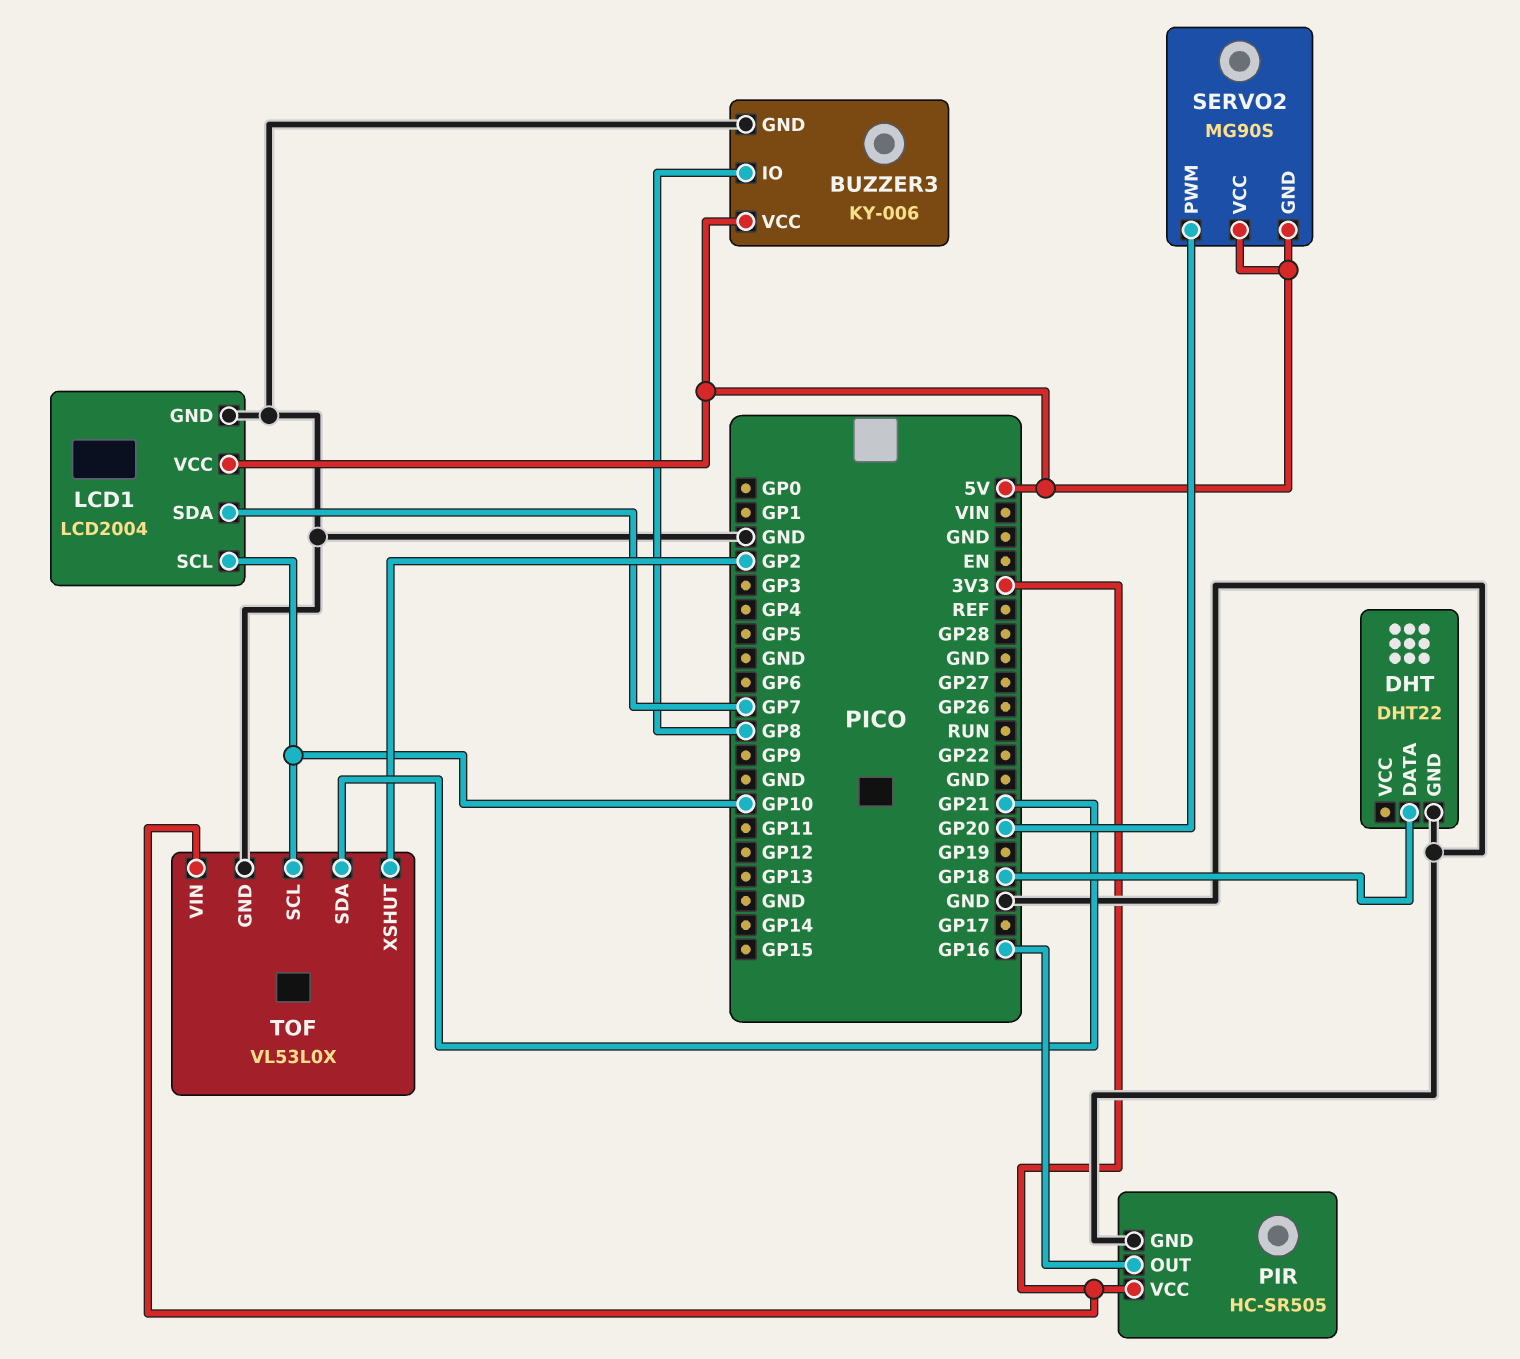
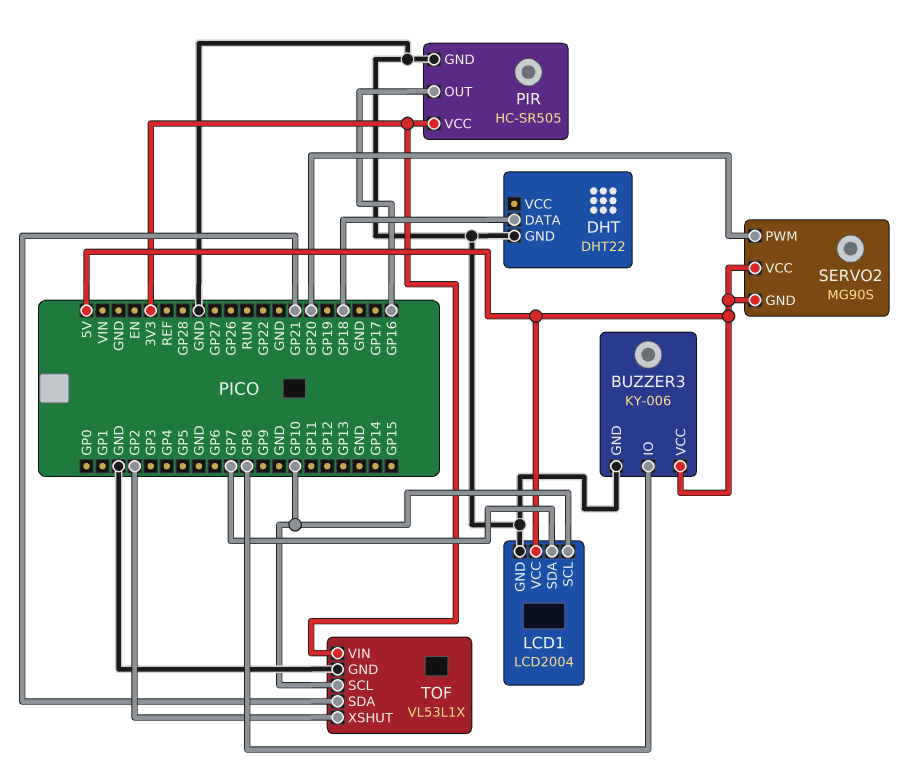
TOF: VL53L0X -> VL53L1X

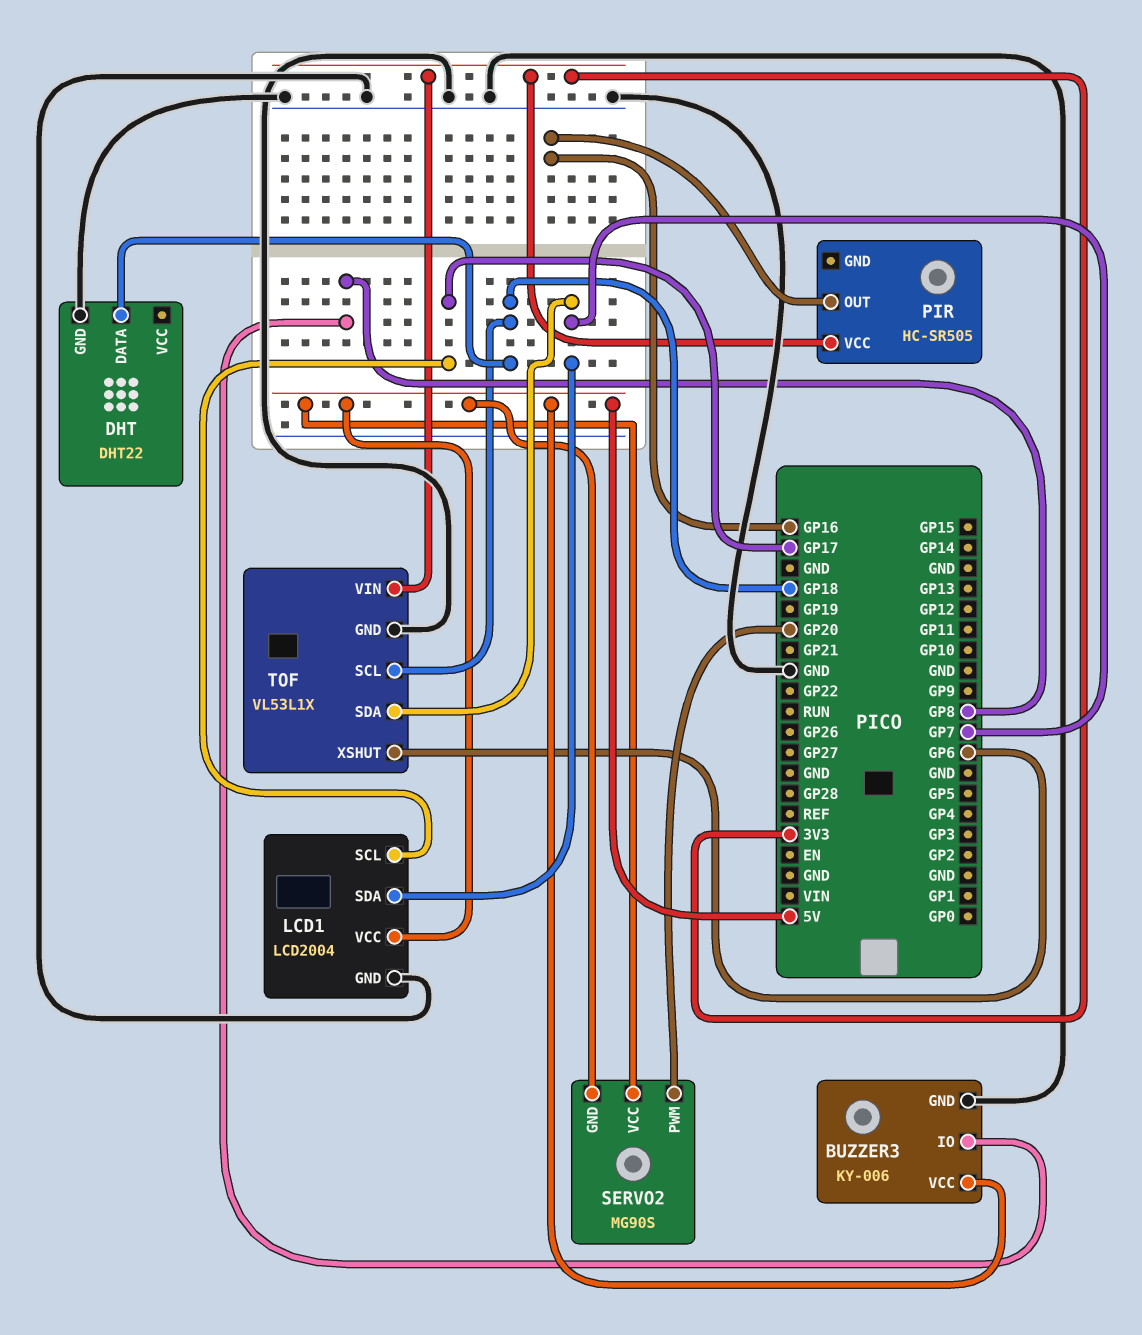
LCD1 pin SCL: GP10 -> GP17
PIR pin GND: GND -> none
TOF pin SCL: GP10 -> GP18
TOF pin SDA: GP21 -> GP7
TOF pin XSHUT: GP2 -> GP6

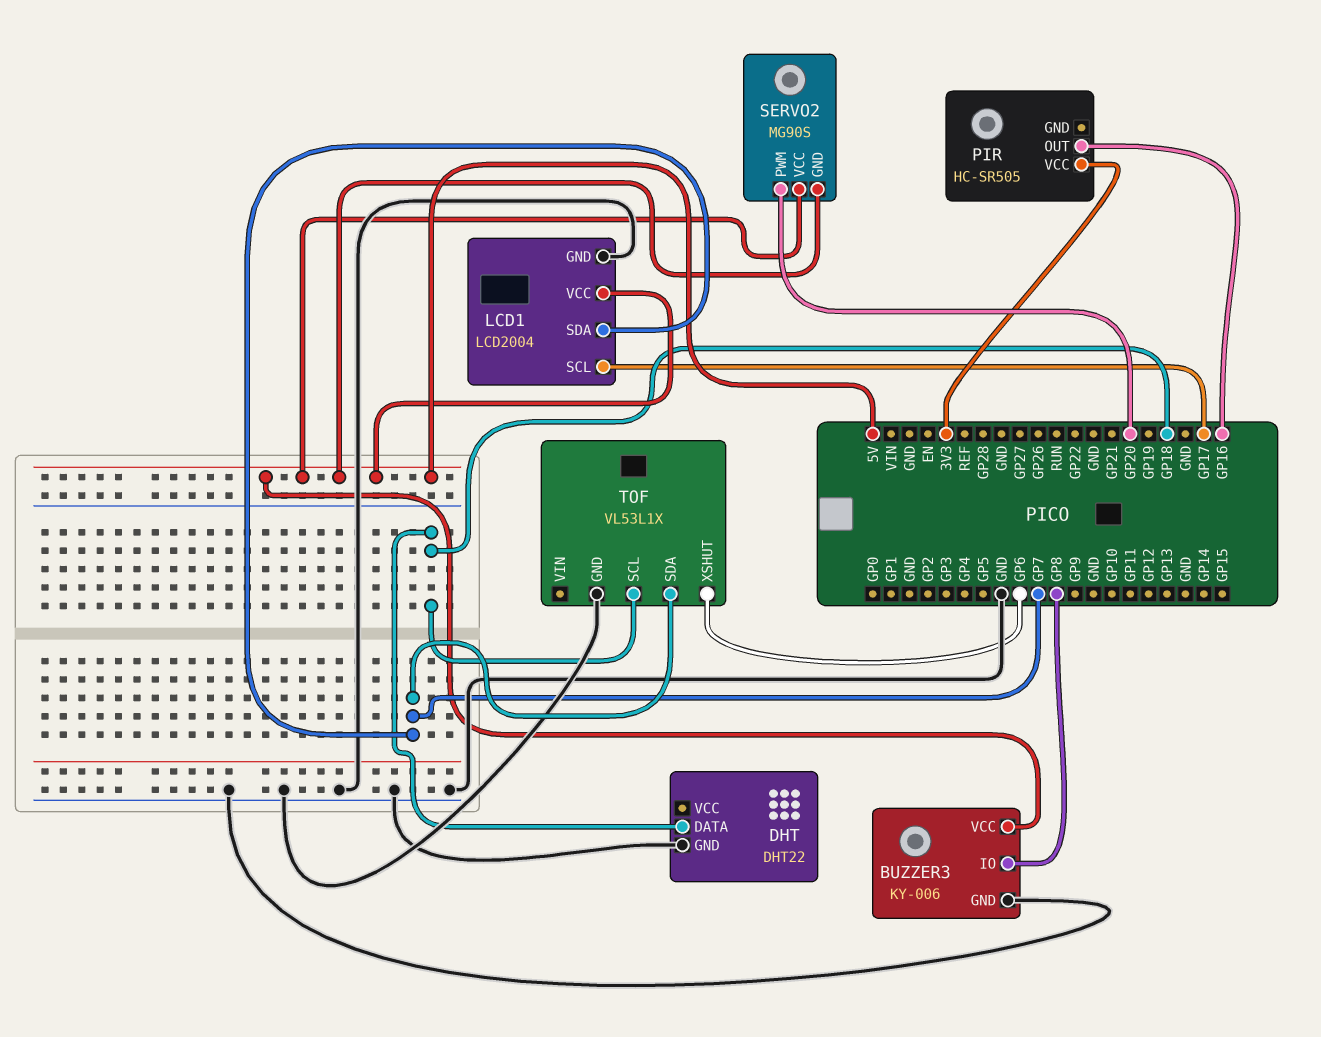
TOF pin VIN: 3V3 -> none

